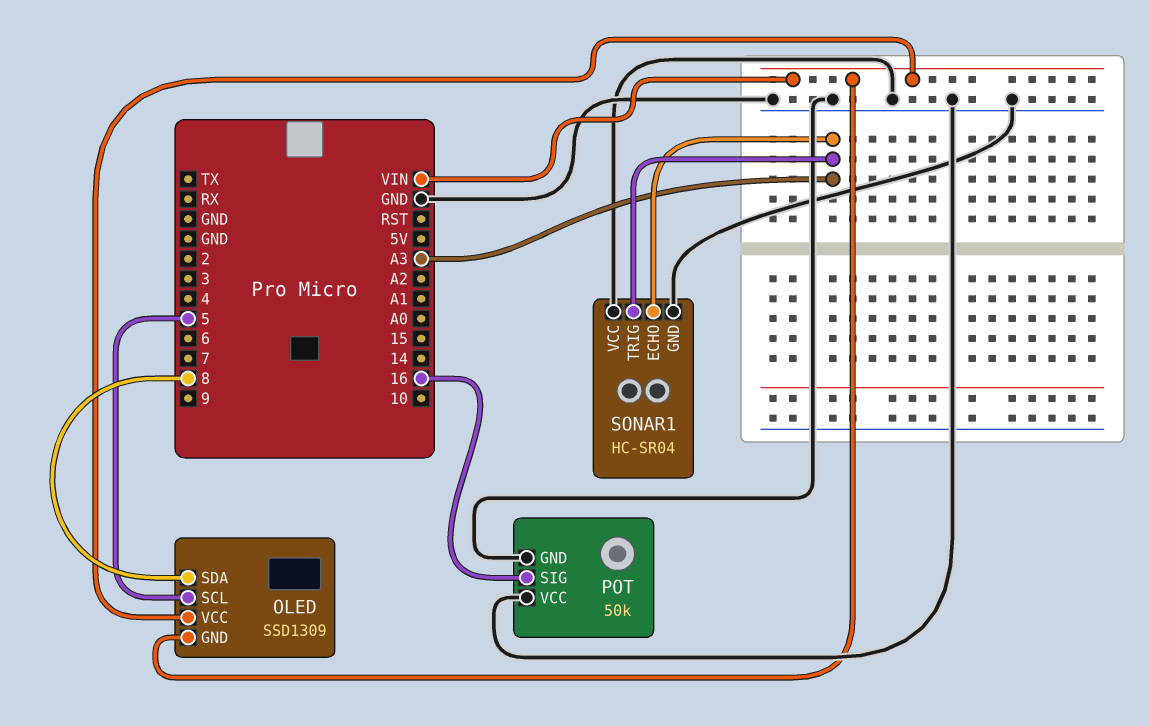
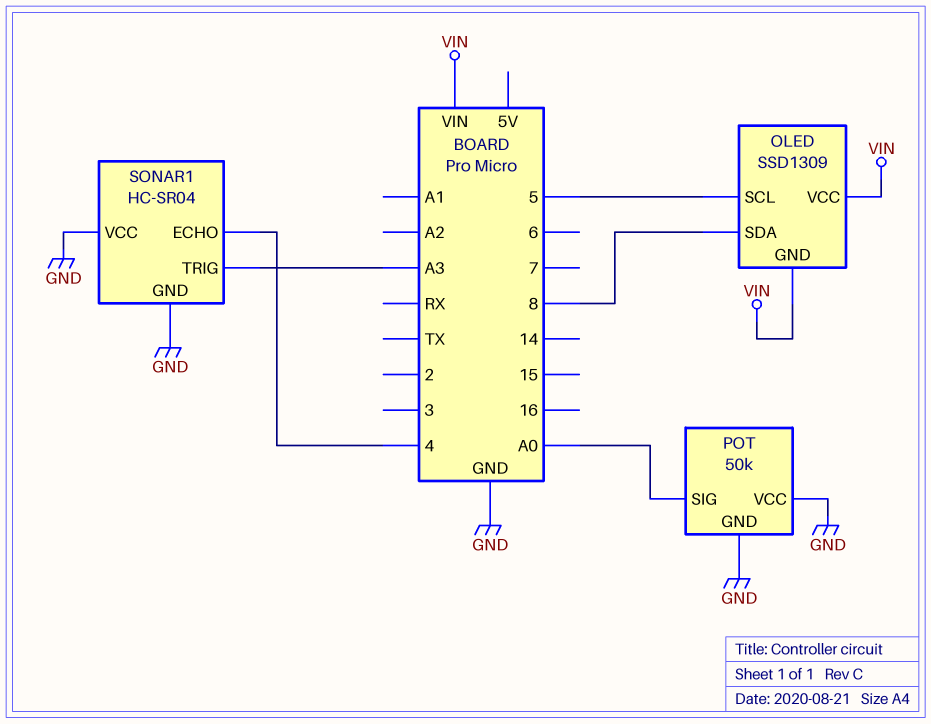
POT pin SIG: 16 -> A0
SONAR1 pin ECHO: A3 -> 4

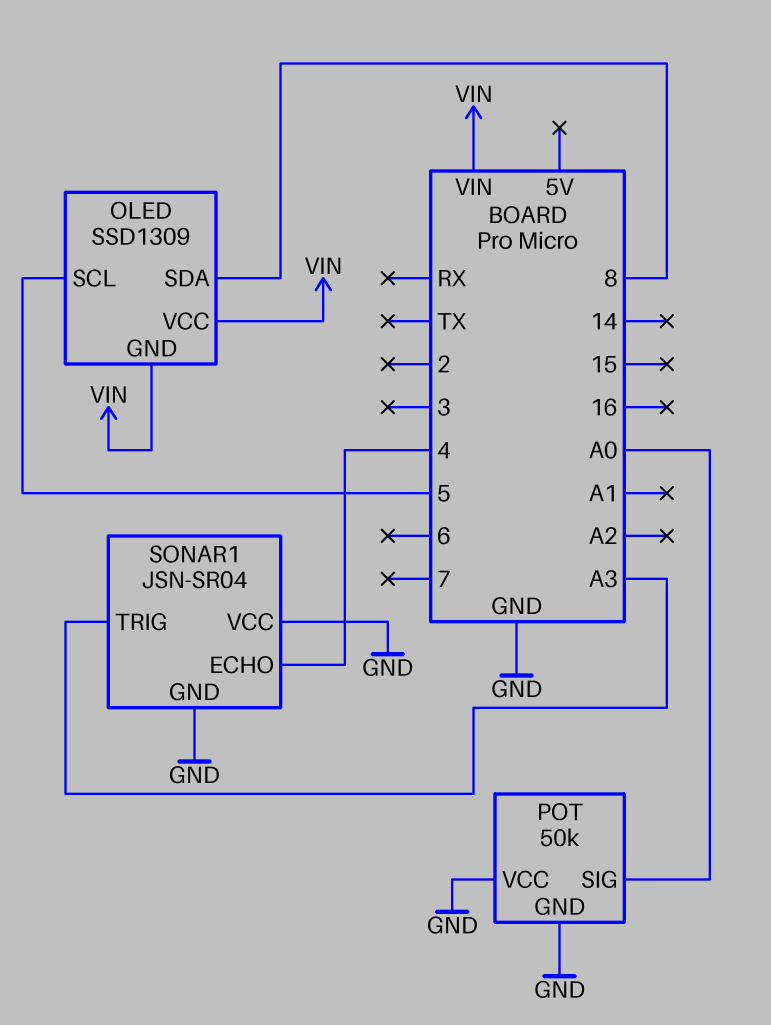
SONAR1: HC-SR04 -> JSN-SR04

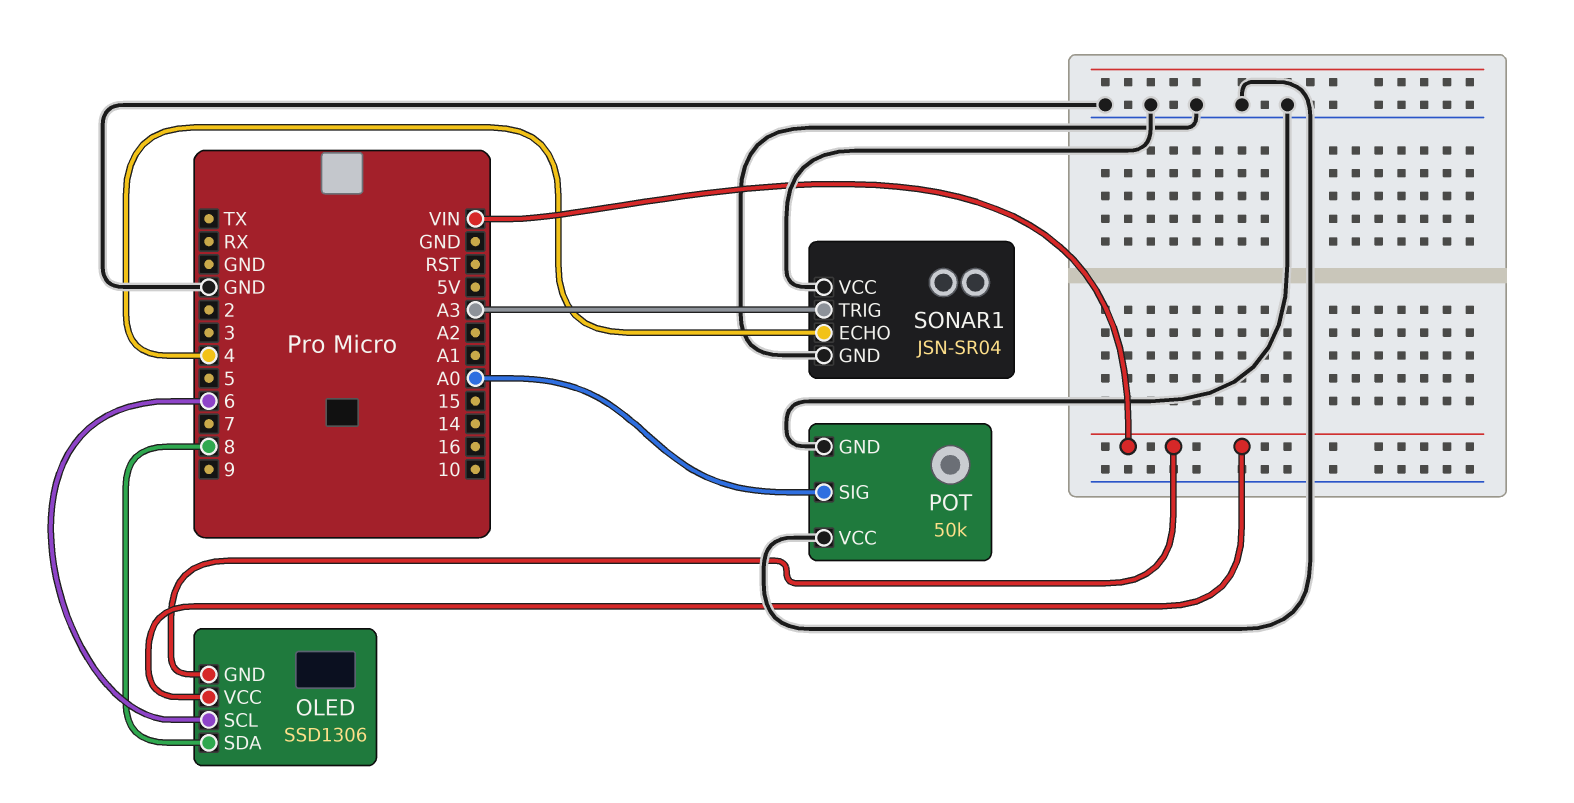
OLED: SSD1309 -> SSD1306
OLED pin SCL: 5 -> 6

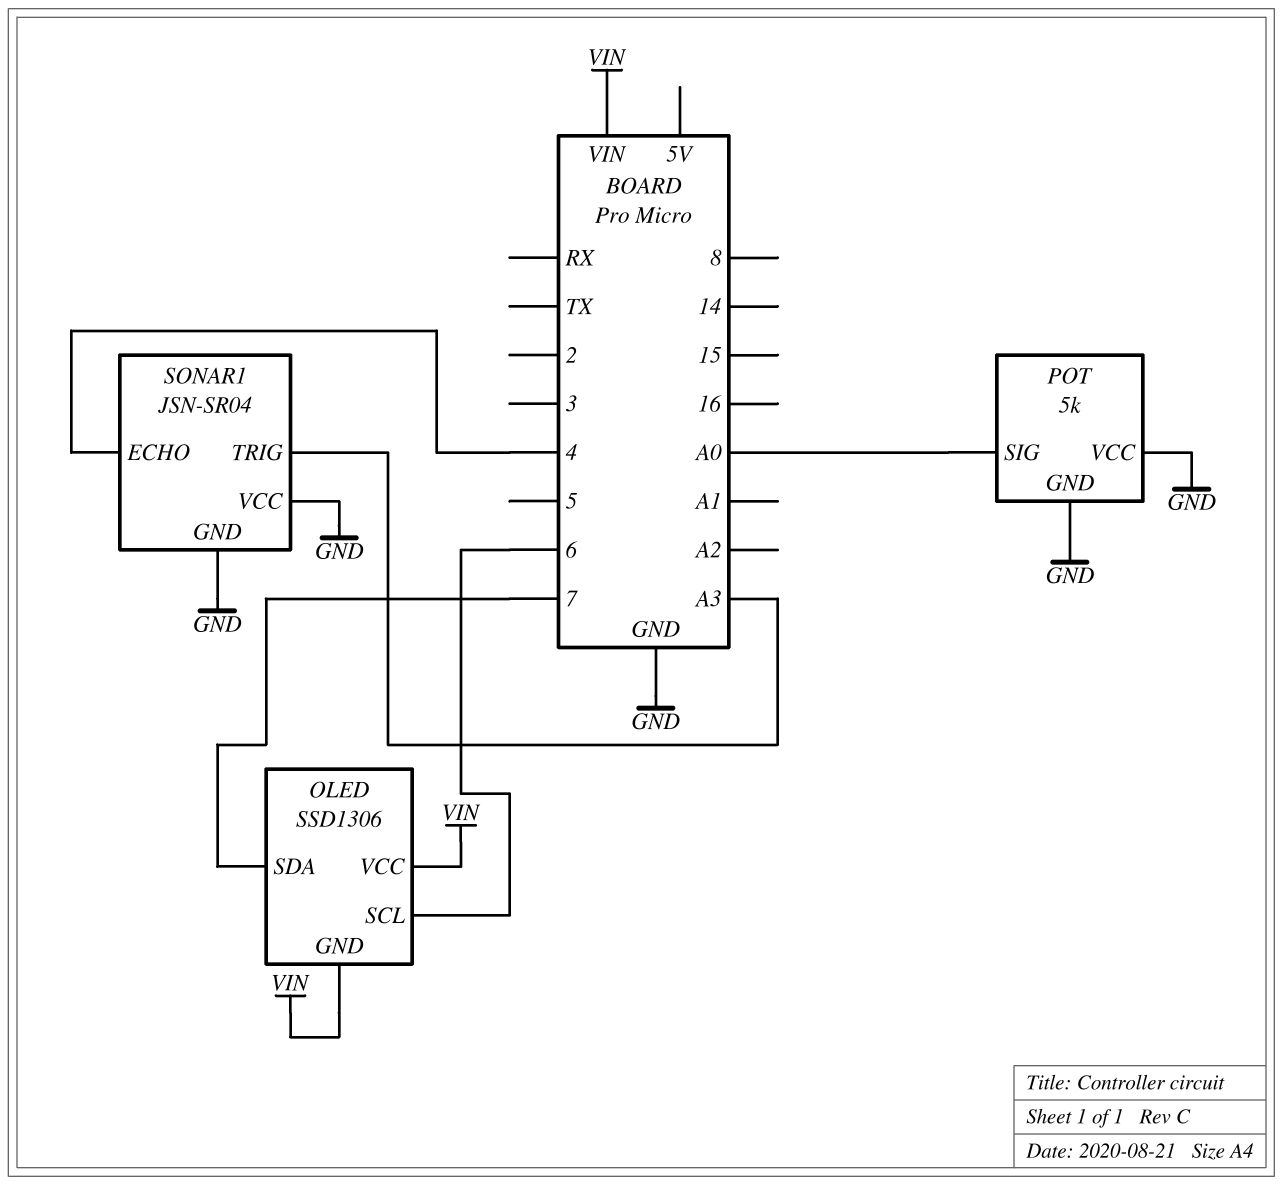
OLED pin SDA: 8 -> 7
POT: 50k -> 5k

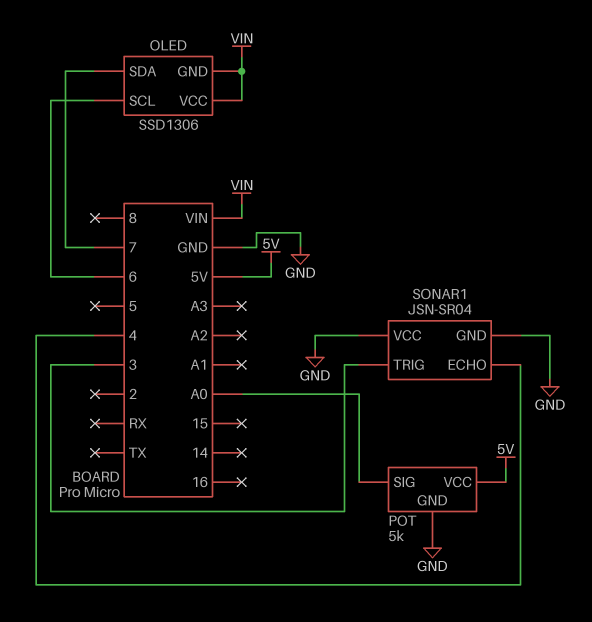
POT pin VCC: GND -> 5V
SONAR1 pin TRIG: A3 -> 3

